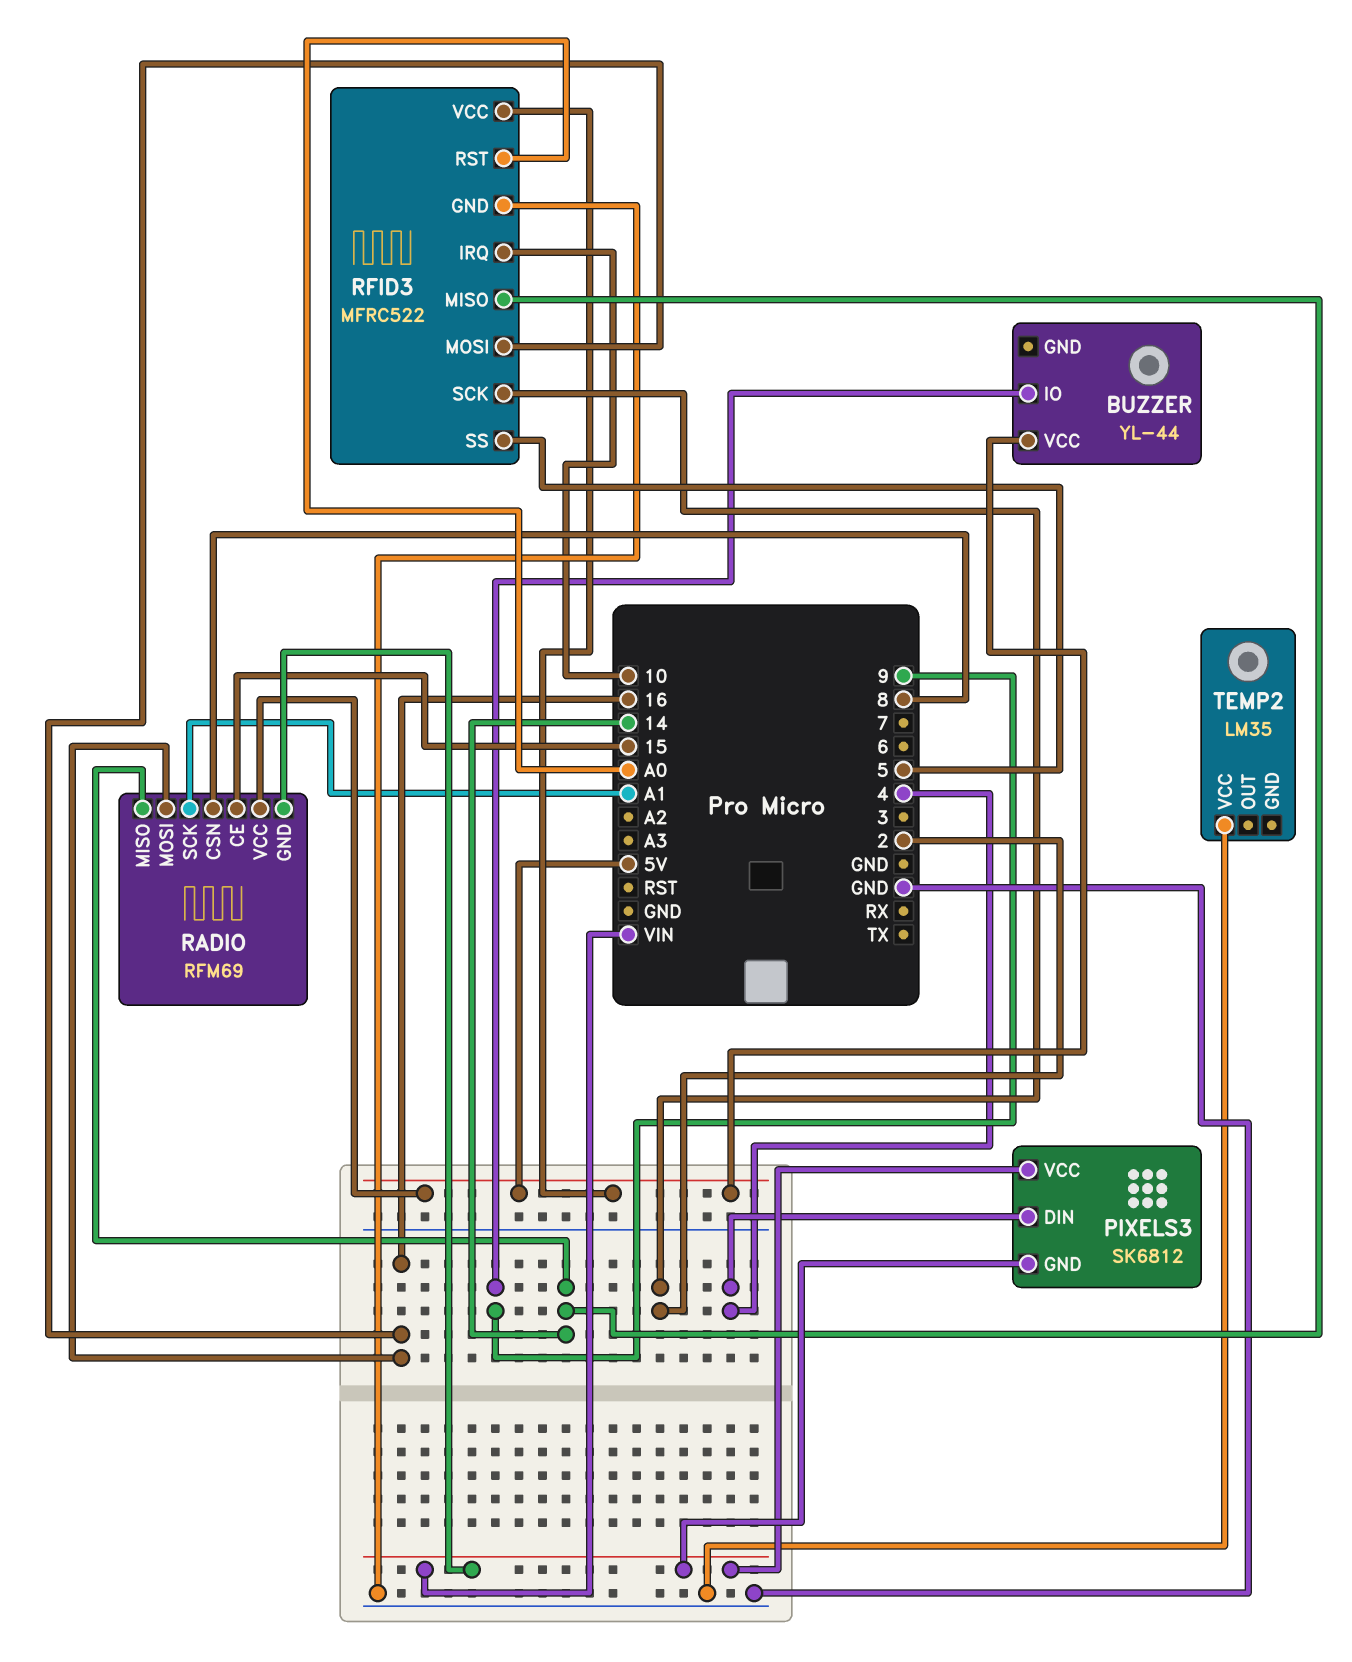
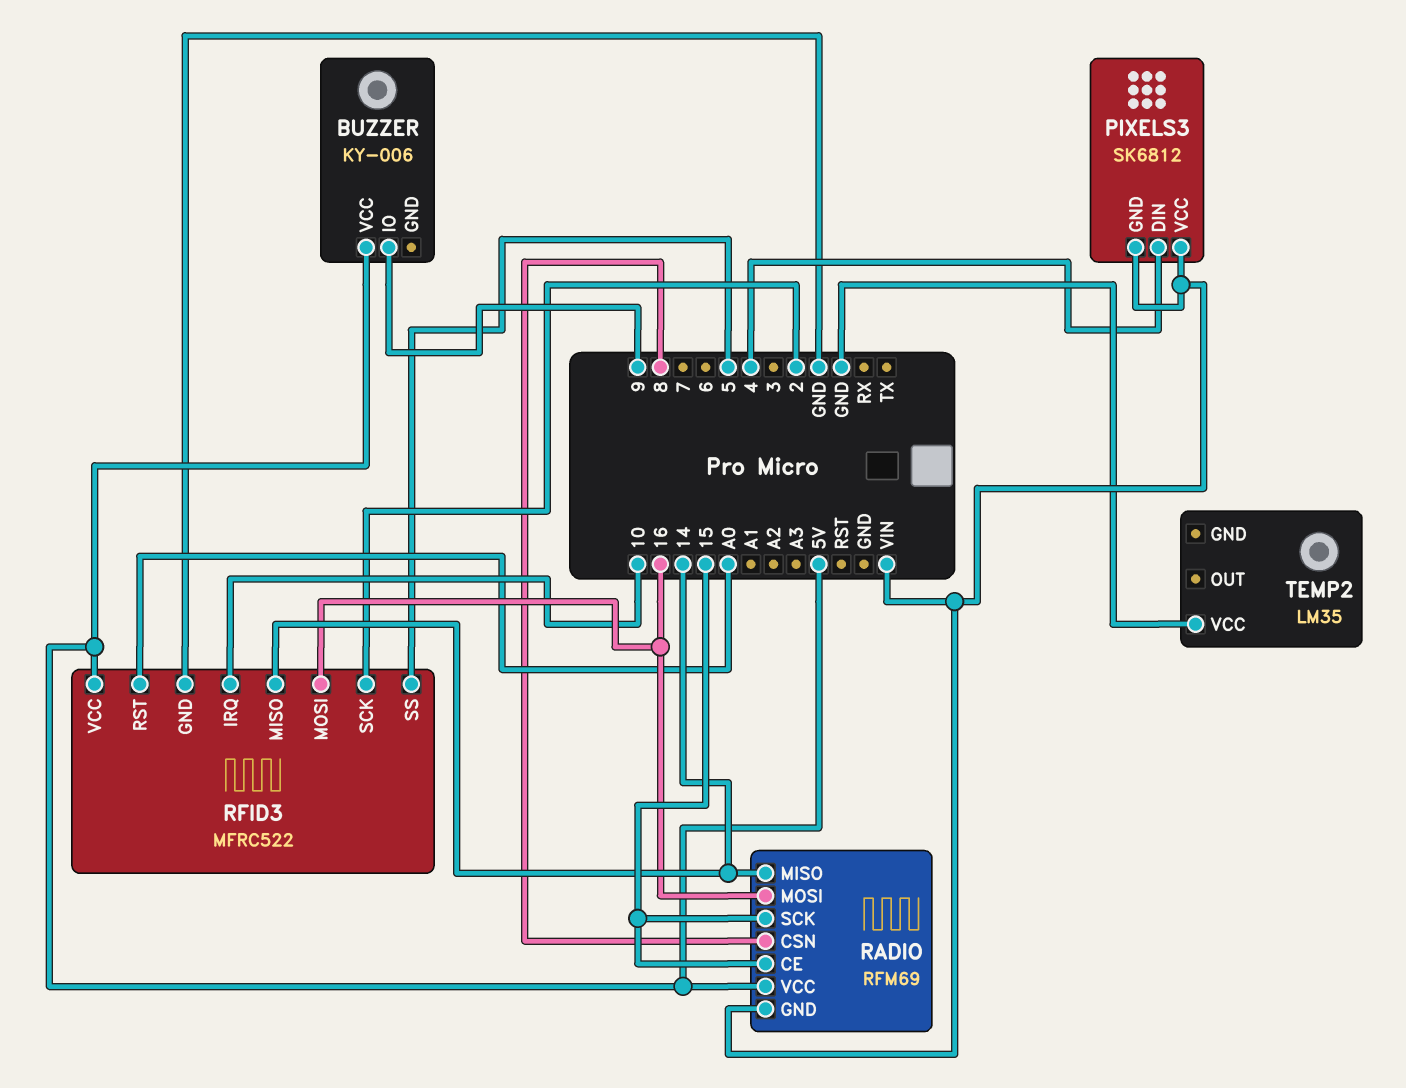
BUZZER: YL-44 -> KY-006
RADIO pin SCK: A1 -> 15

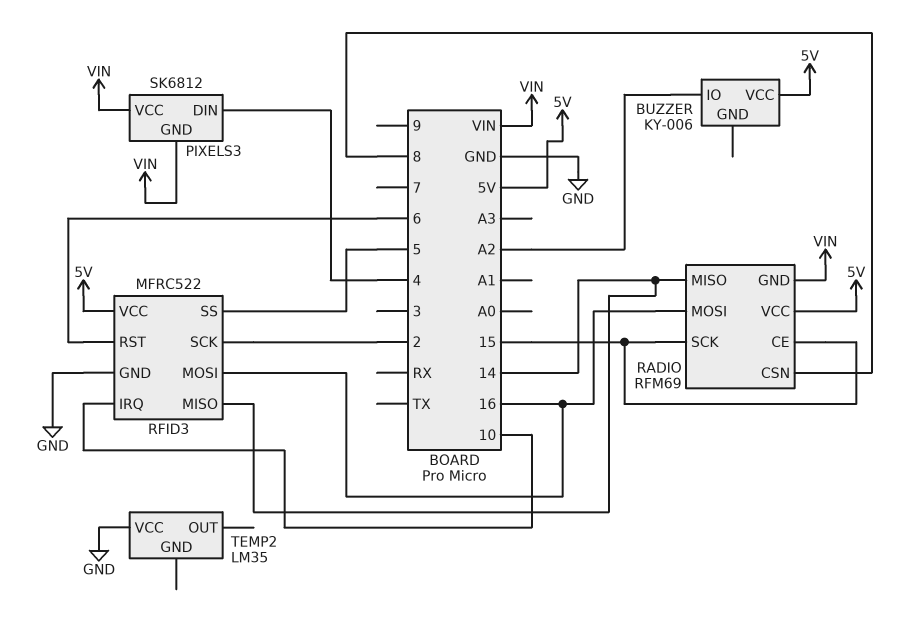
BUZZER pin IO: 9 -> A2
RFID3 pin RST: A0 -> 6

